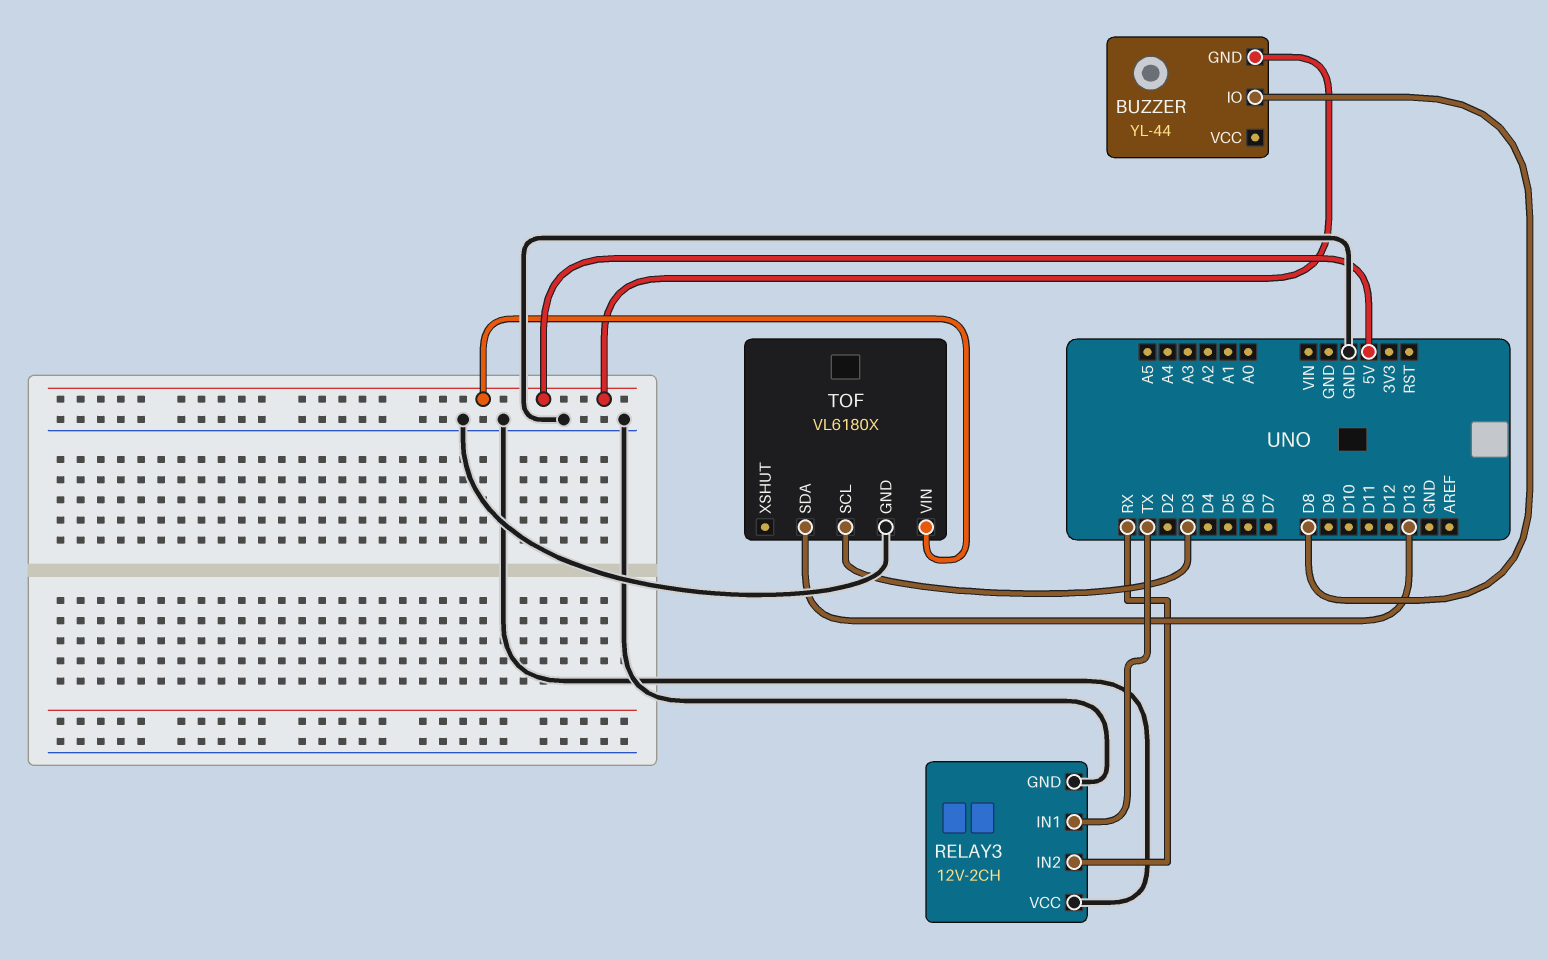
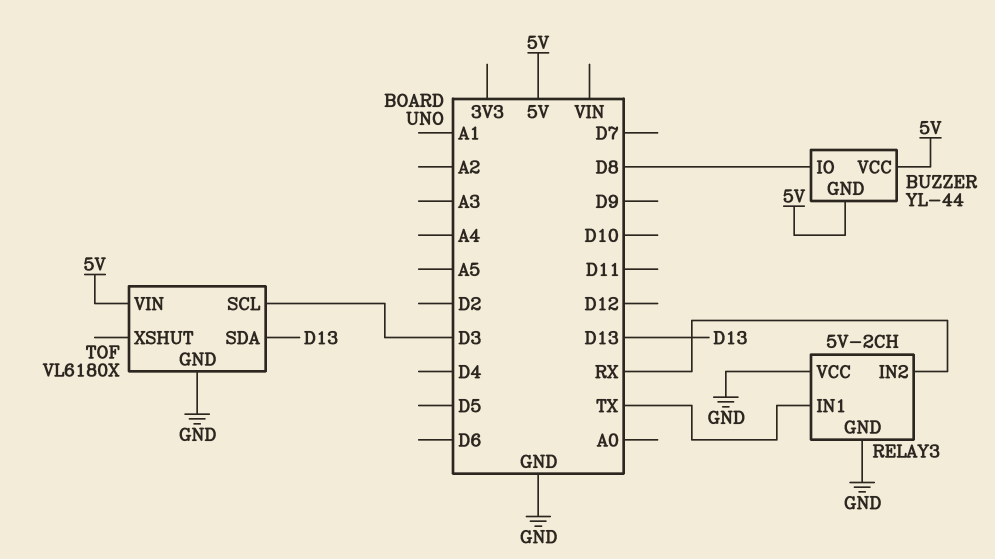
BUZZER pin VCC: none -> 5V
RELAY3: 12V-2CH -> 5V-2CH

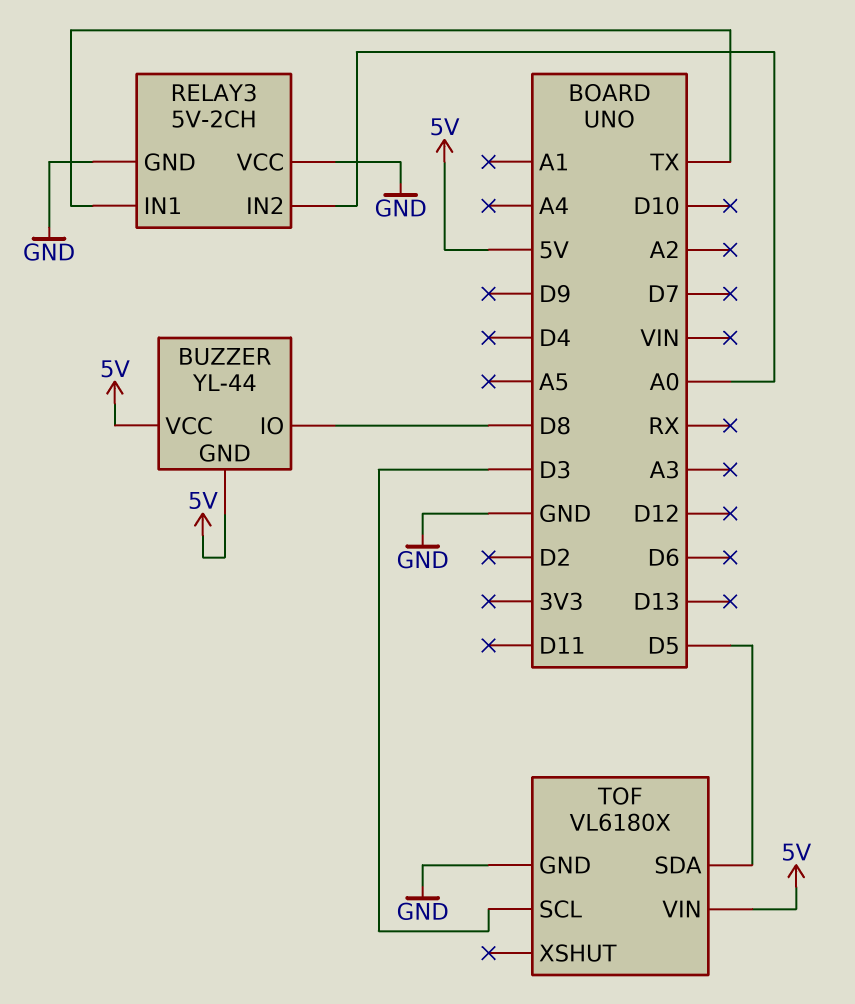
RELAY3 pin IN2: RX -> A0
TOF pin SDA: D13 -> D5

